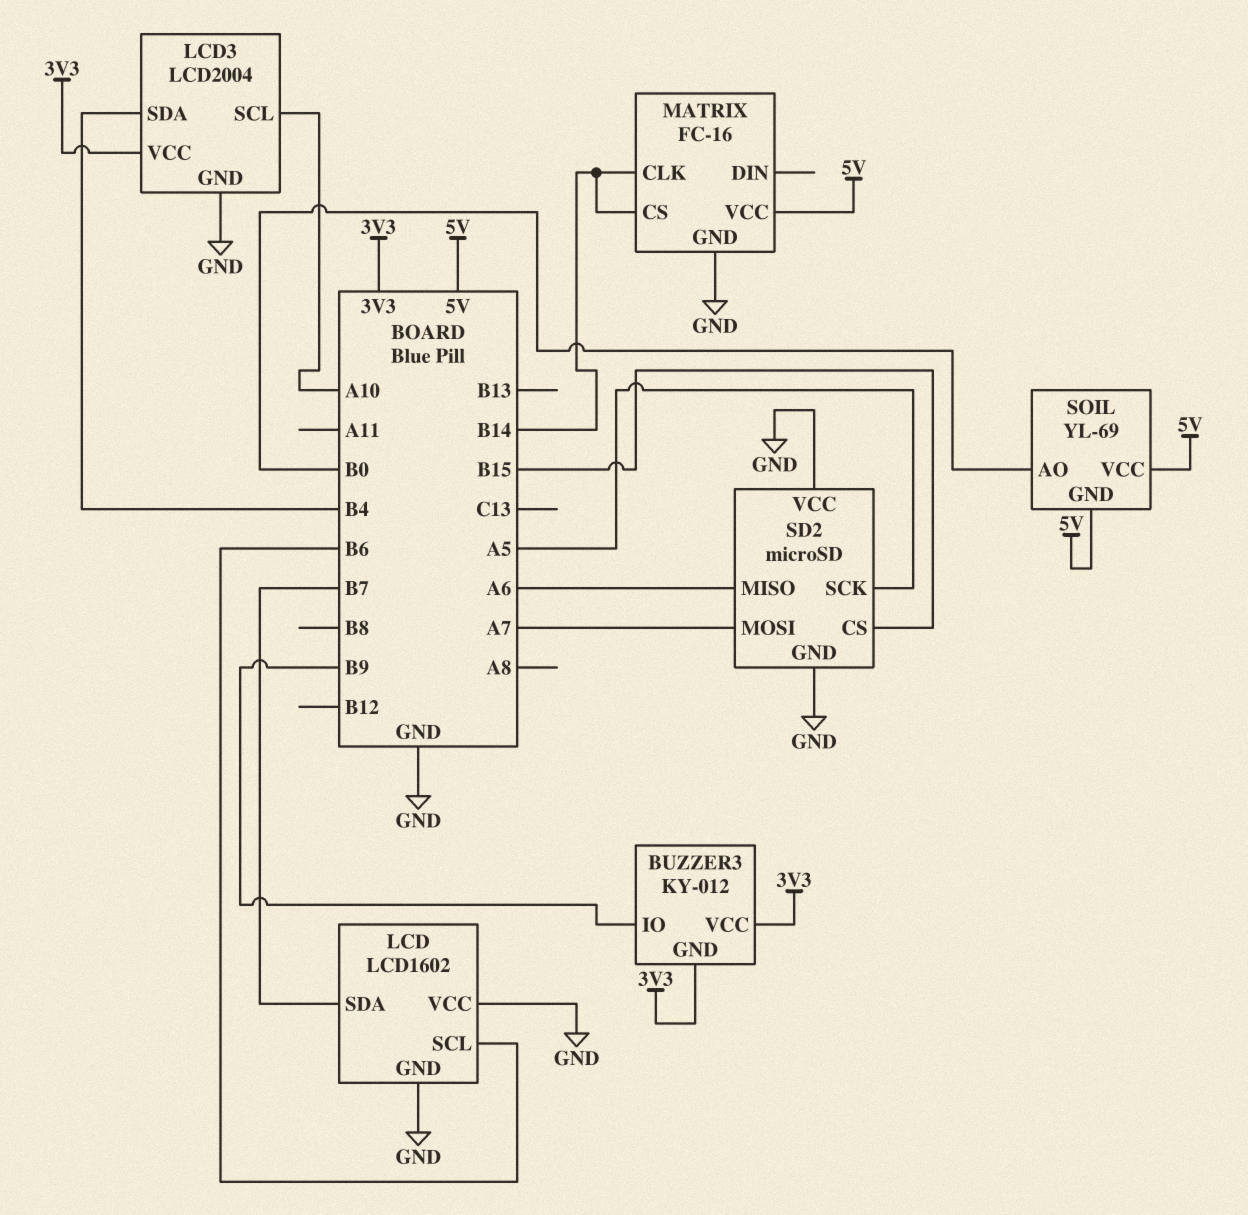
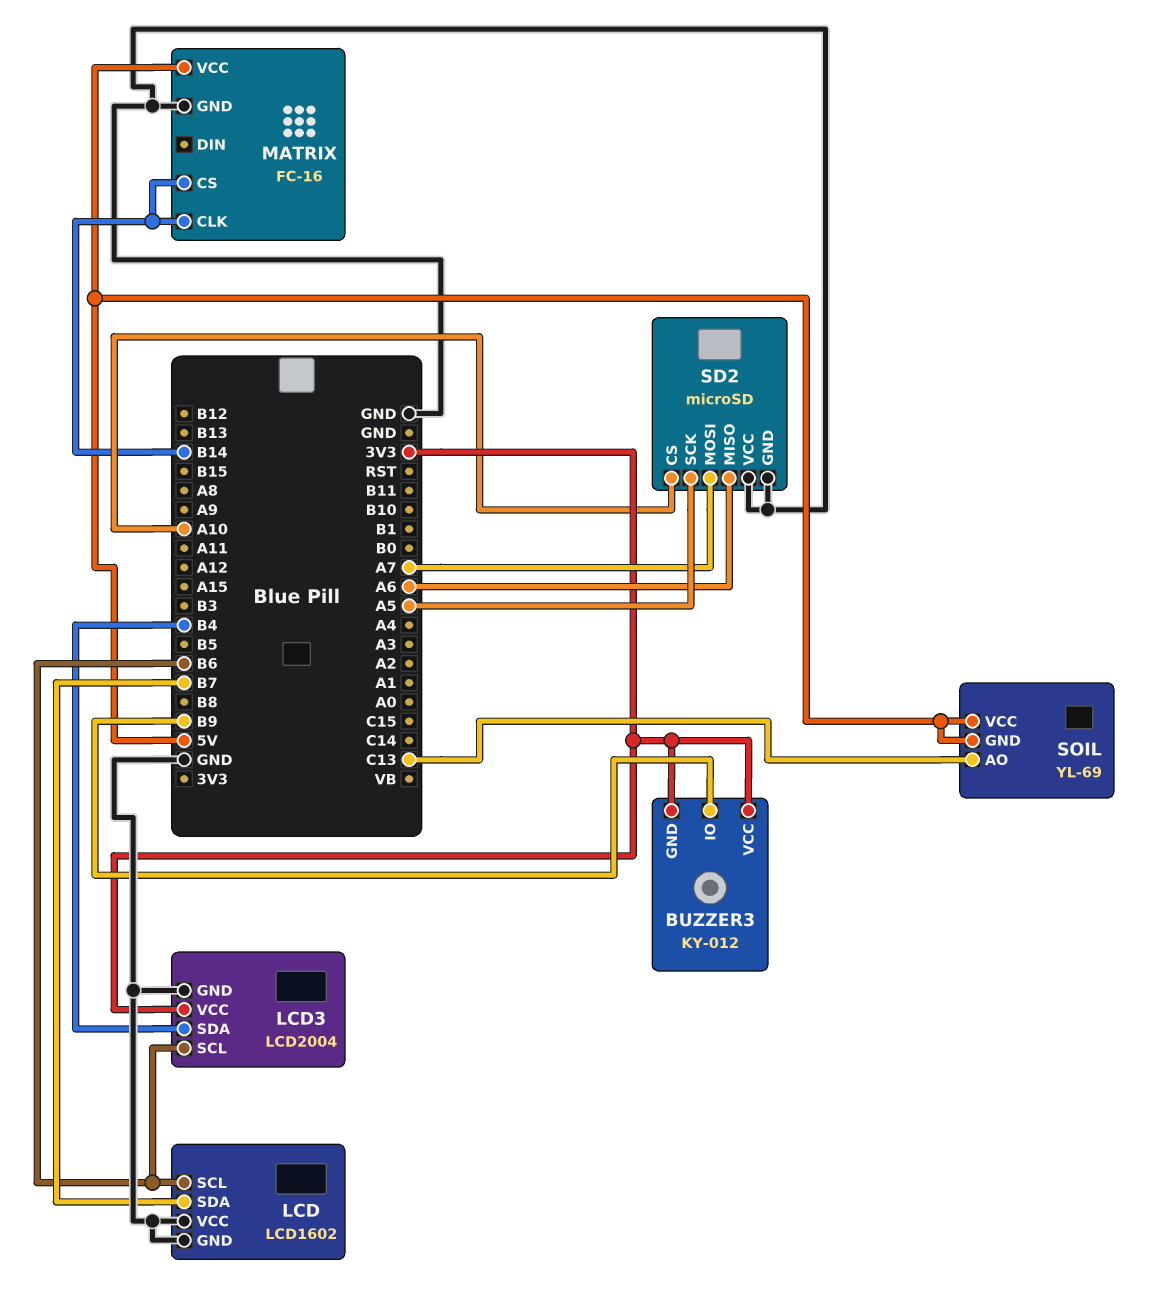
LCD3 pin SCL: A10 -> B6
SD2 pin CS: B15 -> A10
SOIL pin AO: B0 -> C13

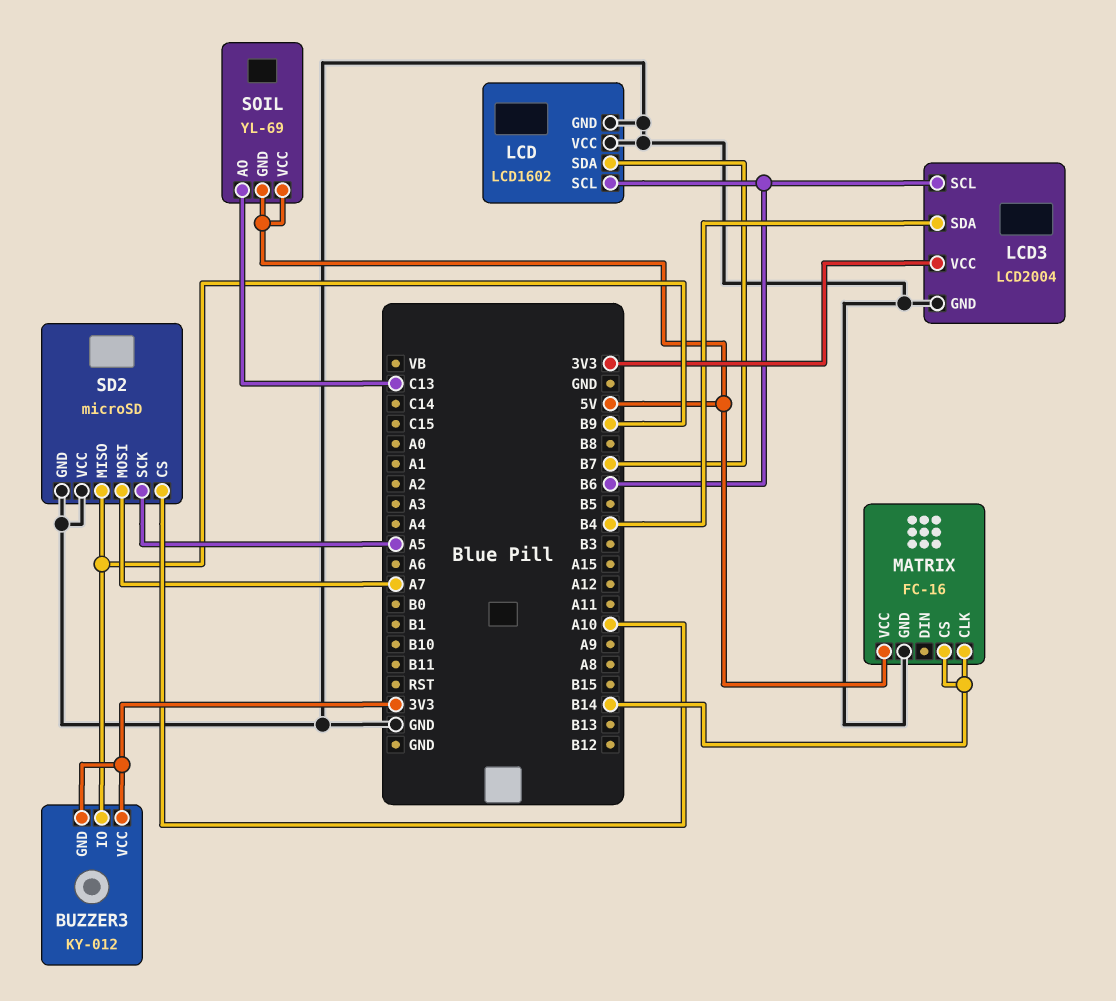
SD2 pin MISO: A6 -> B9

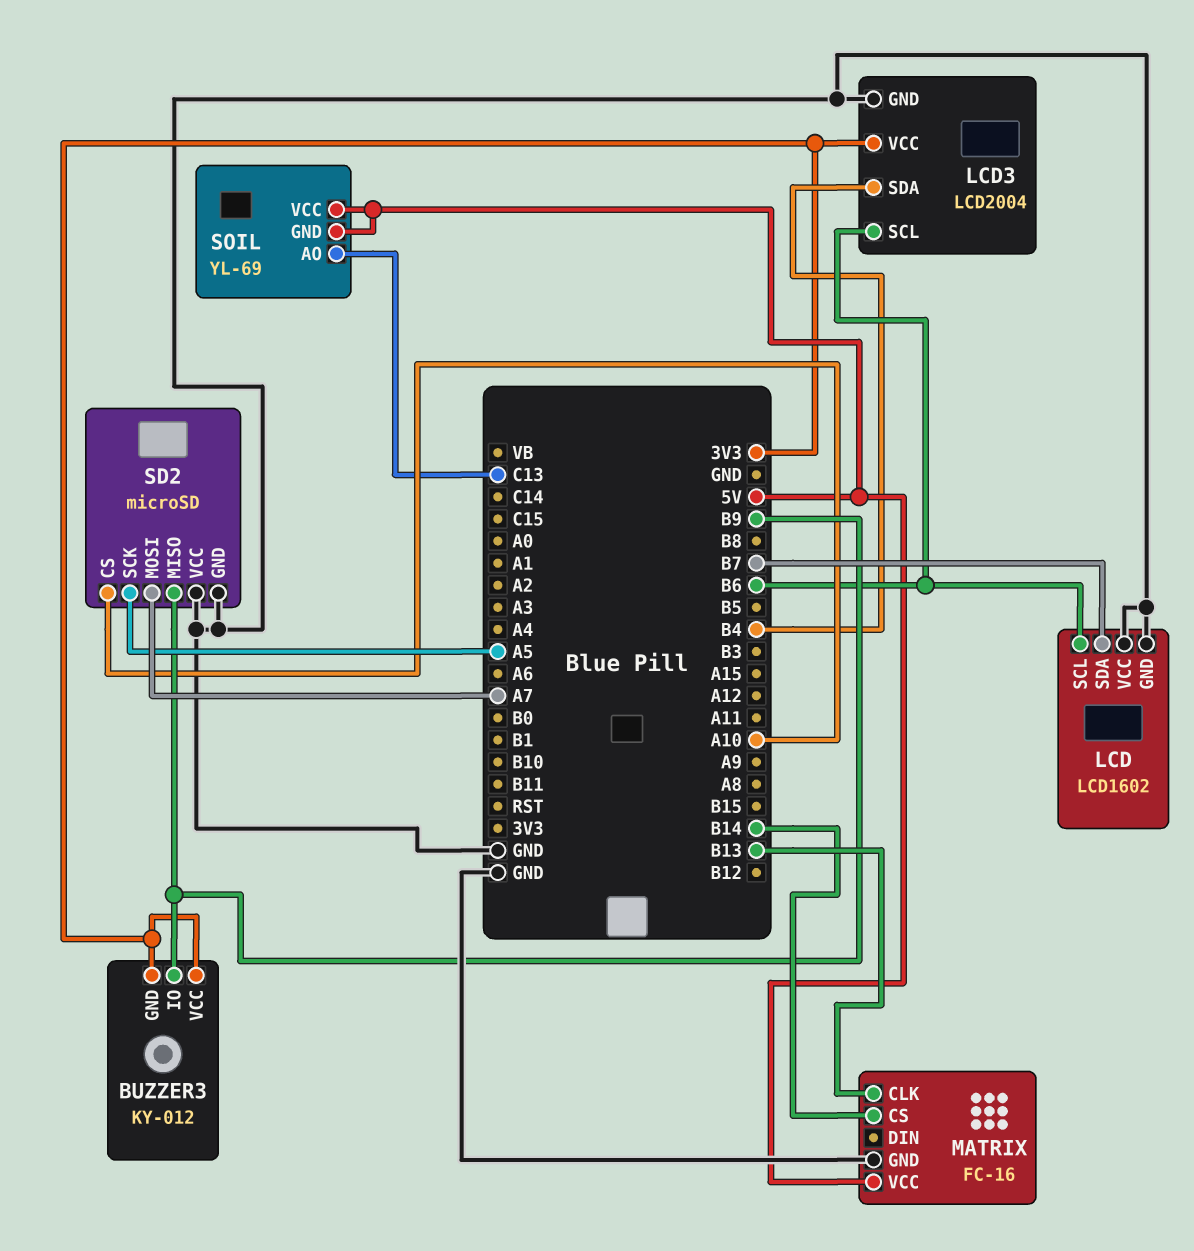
MATRIX pin CLK: B14 -> B13

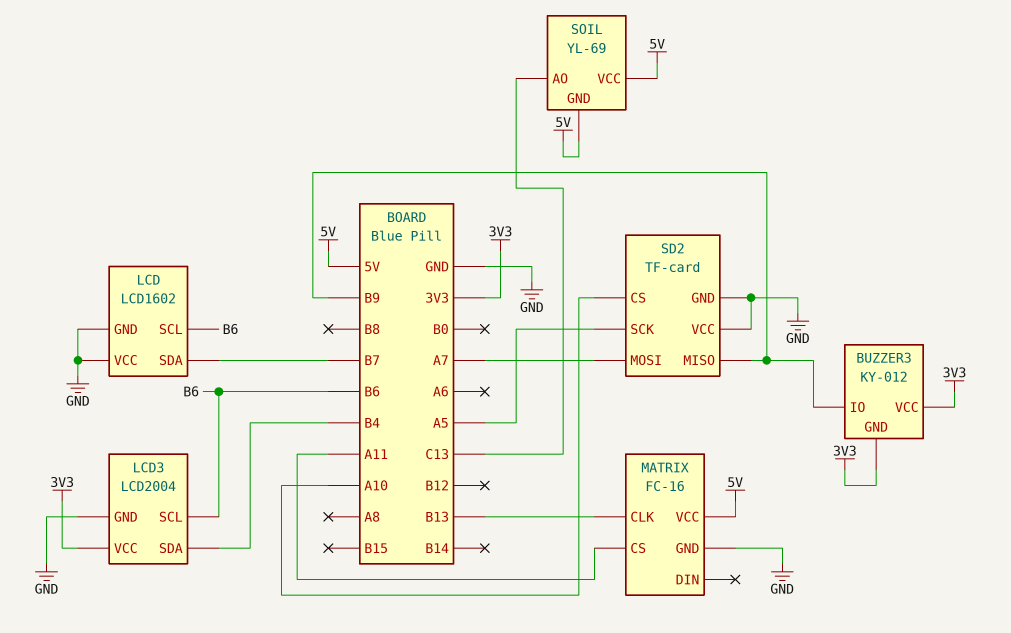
MATRIX pin CS: B14 -> A11
SD2: microSD -> TF-card

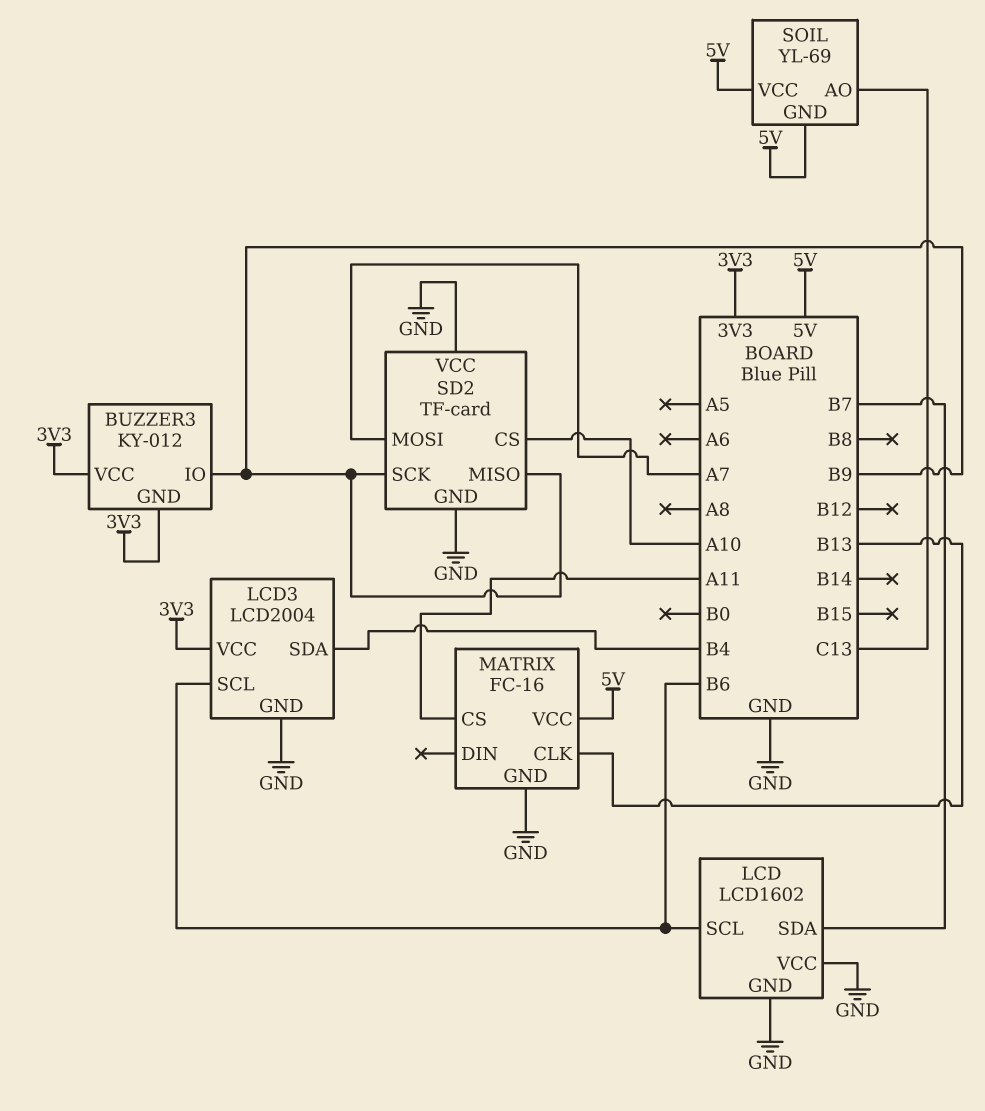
SD2 pin SCK: A5 -> B9

